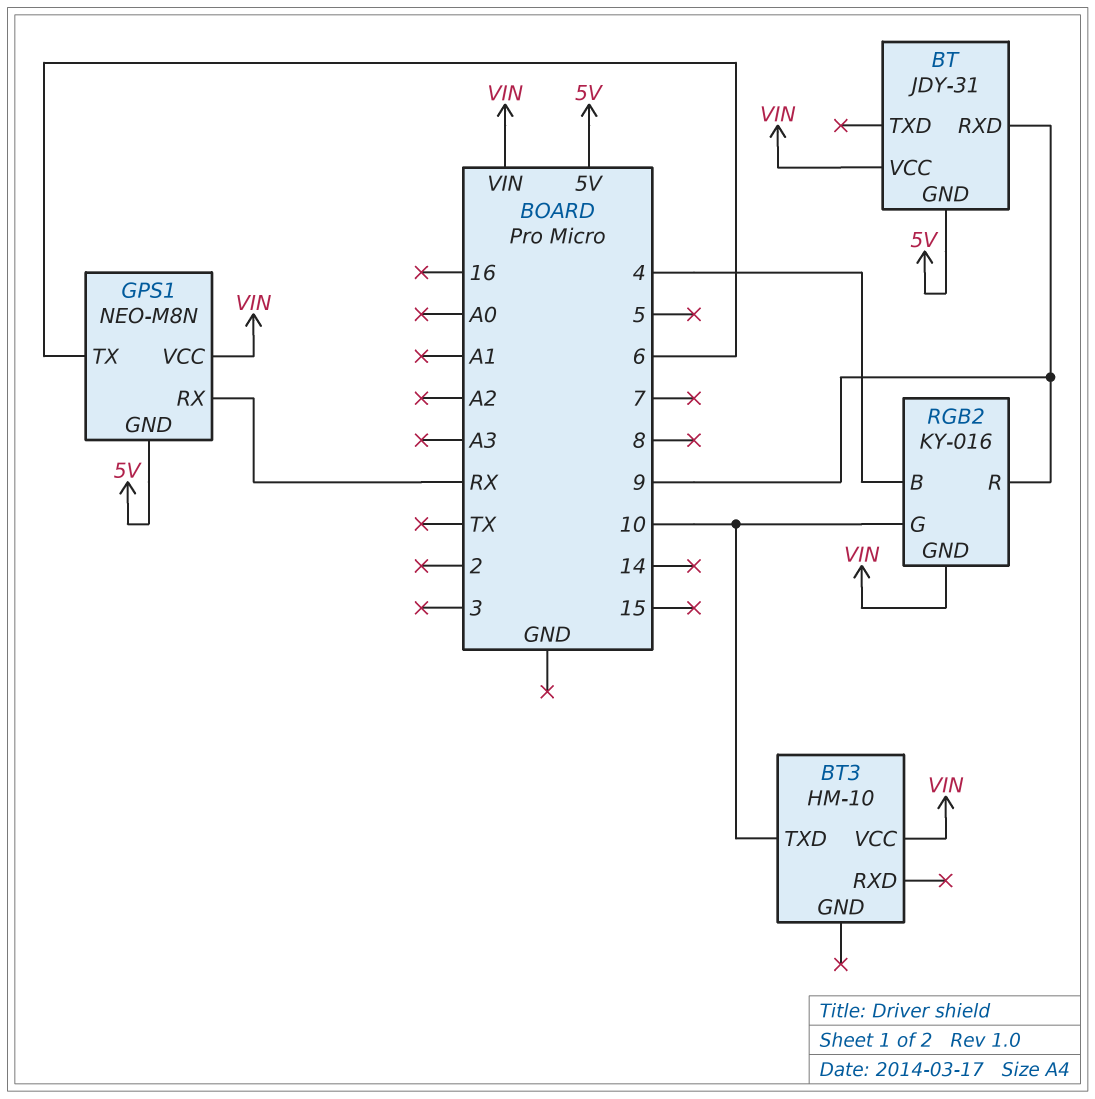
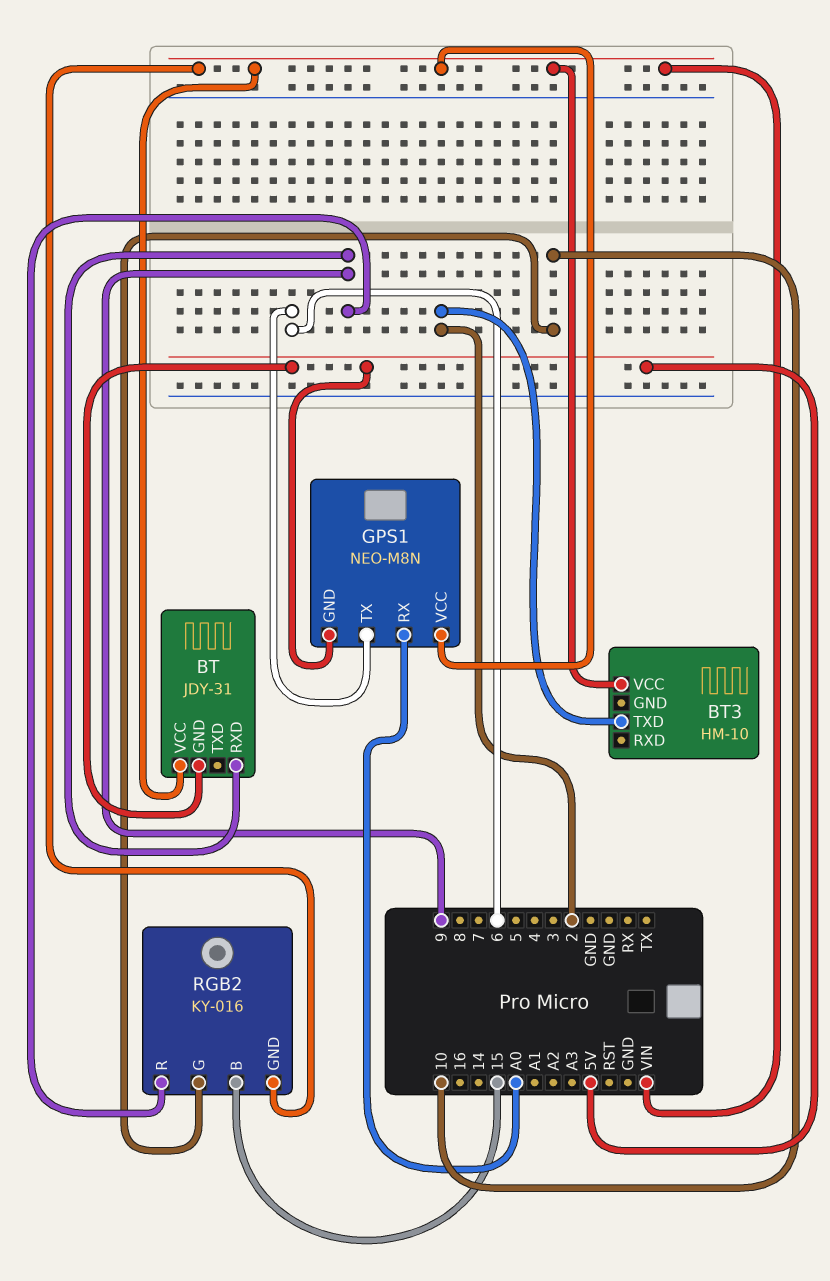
BT3 pin TXD: 10 -> 2
GPS1 pin RX: RX -> A0
RGB2 pin B: 4 -> 15

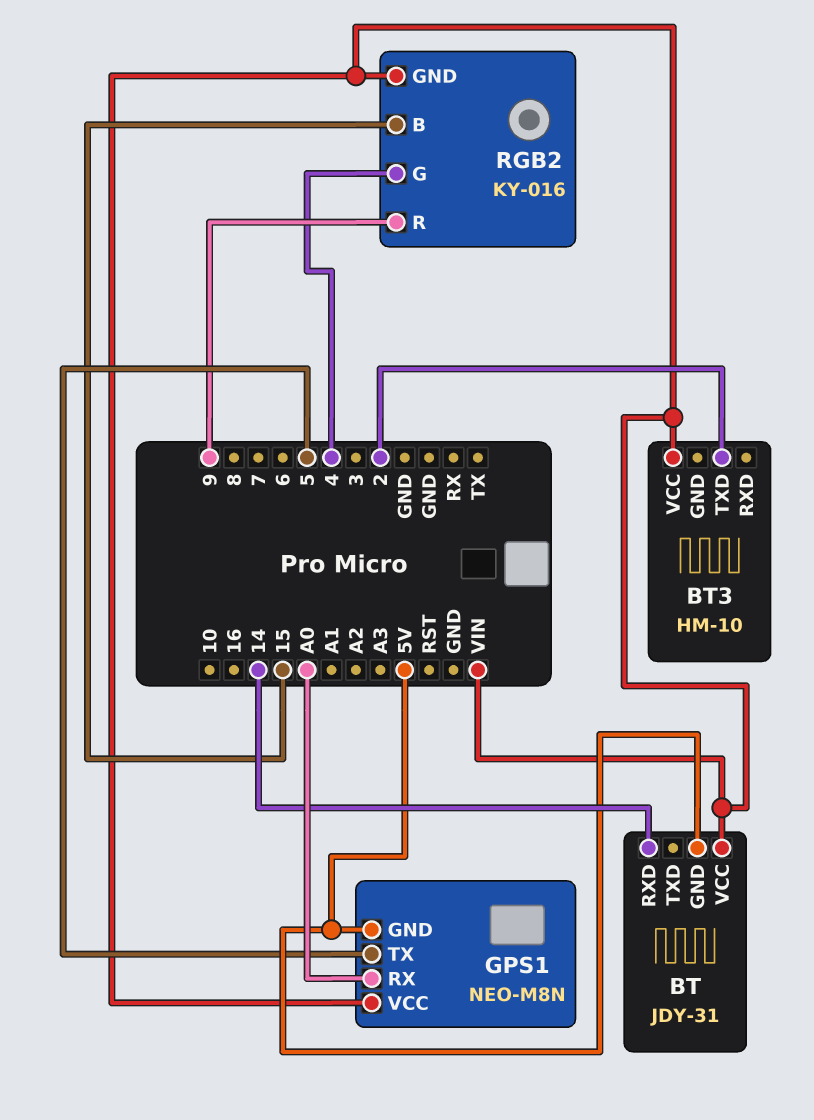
BT pin RXD: 9 -> 14
GPS1 pin TX: 6 -> 5
RGB2 pin G: 10 -> 4

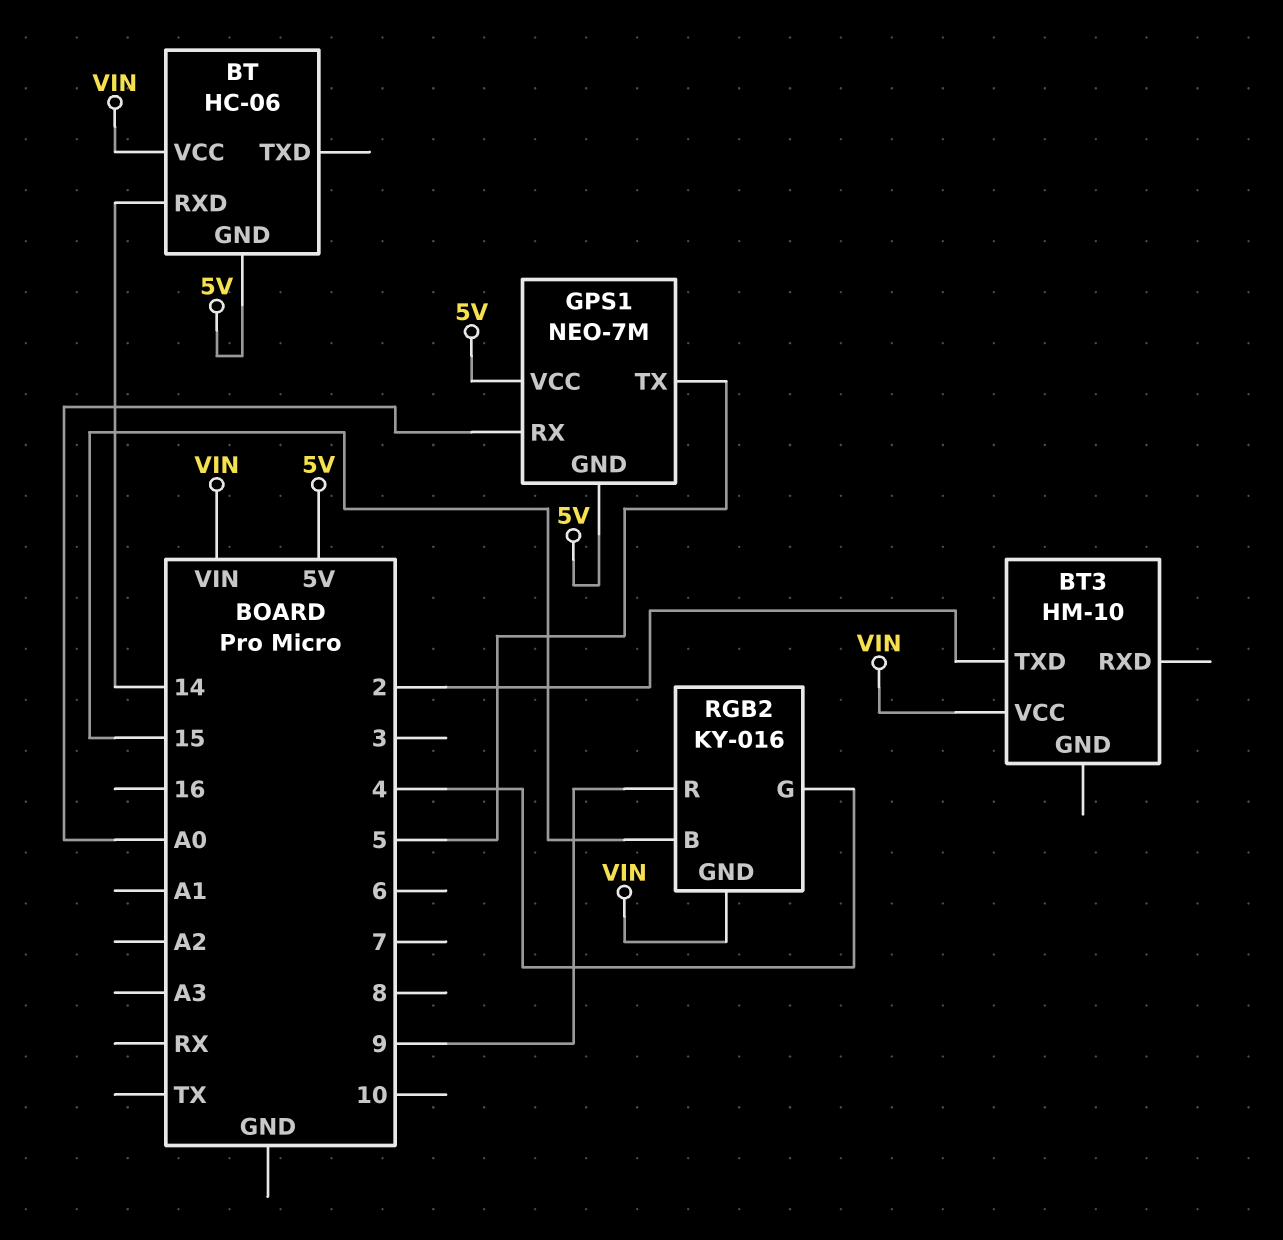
BT: JDY-31 -> HC-06
GPS1: NEO-M8N -> NEO-7M
GPS1 pin VCC: VIN -> 5V

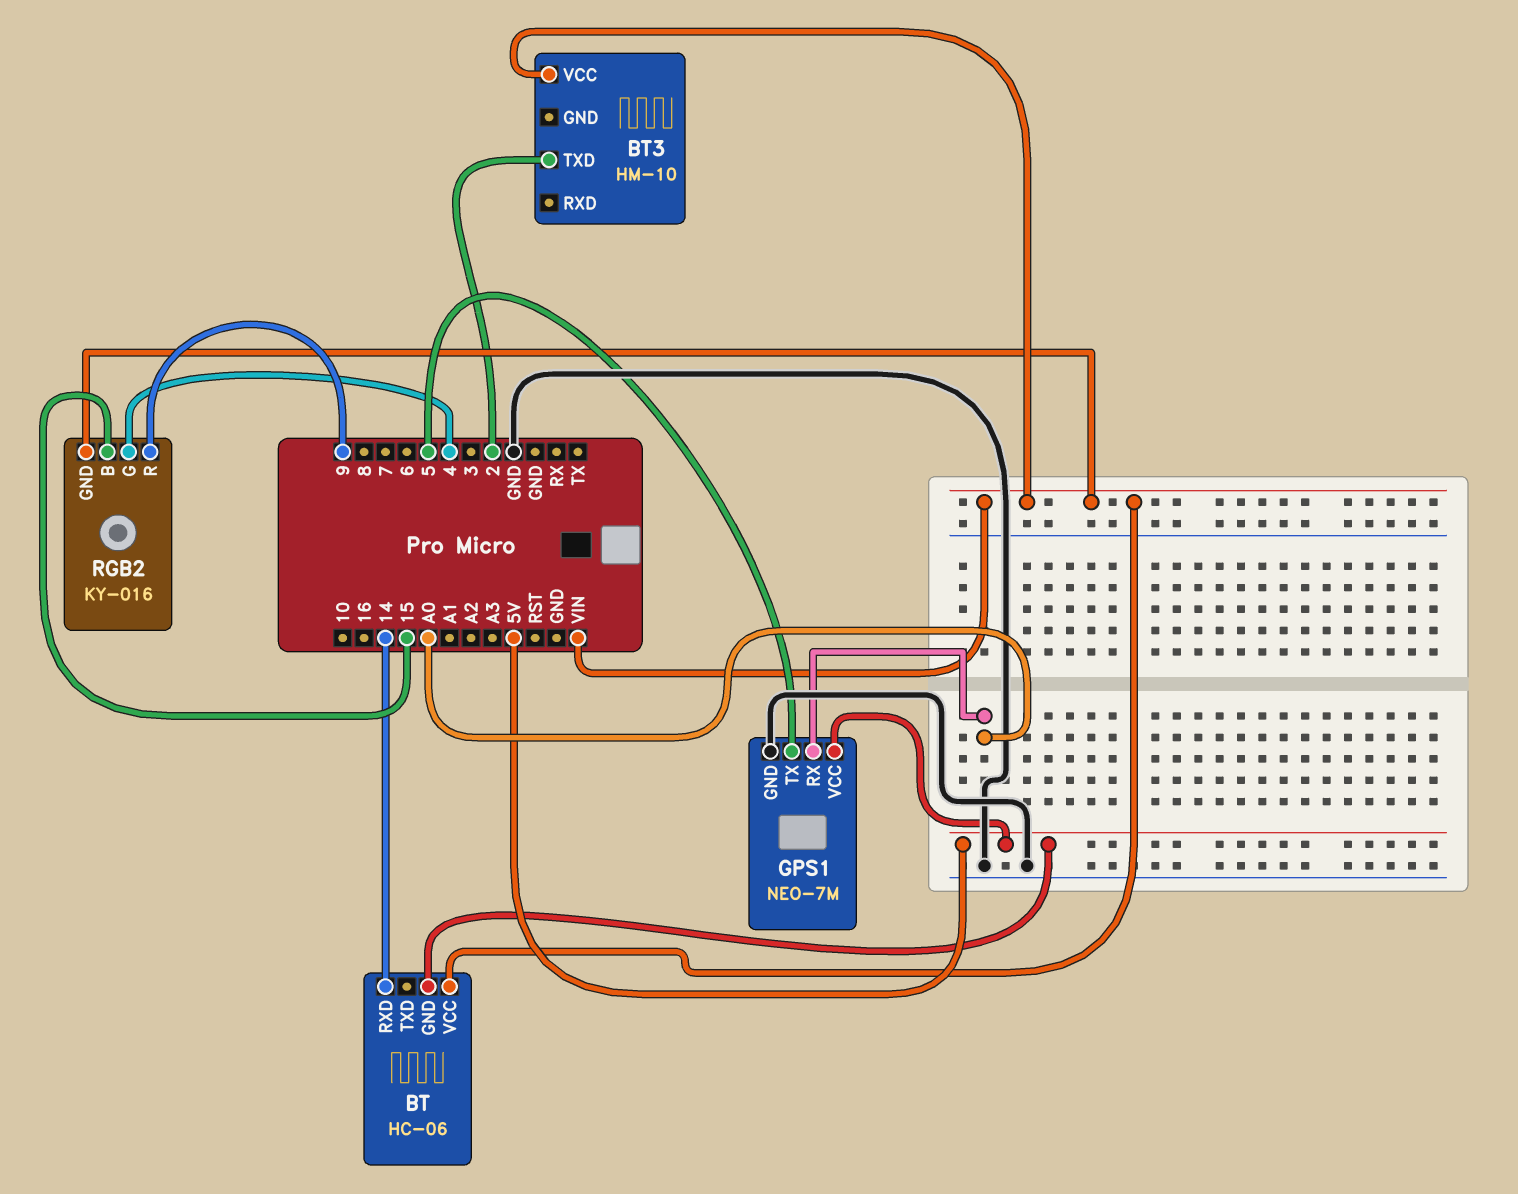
GPS1 pin GND: 5V -> GND

